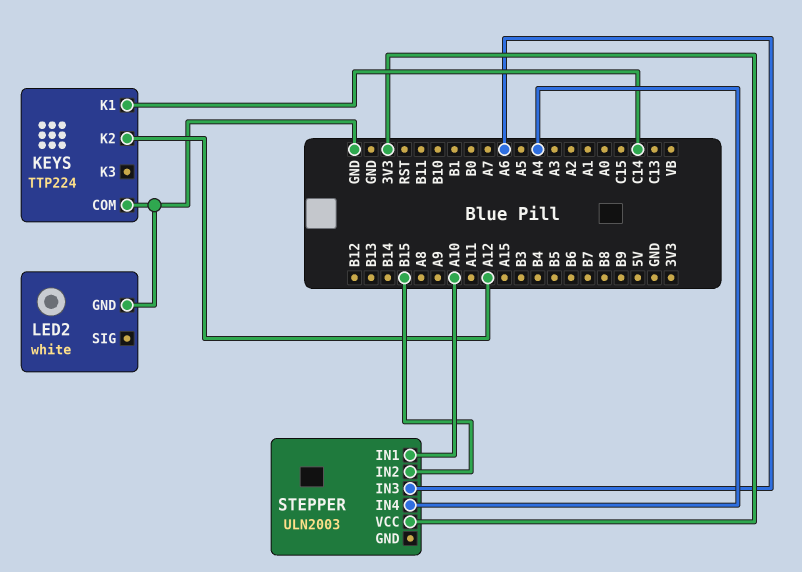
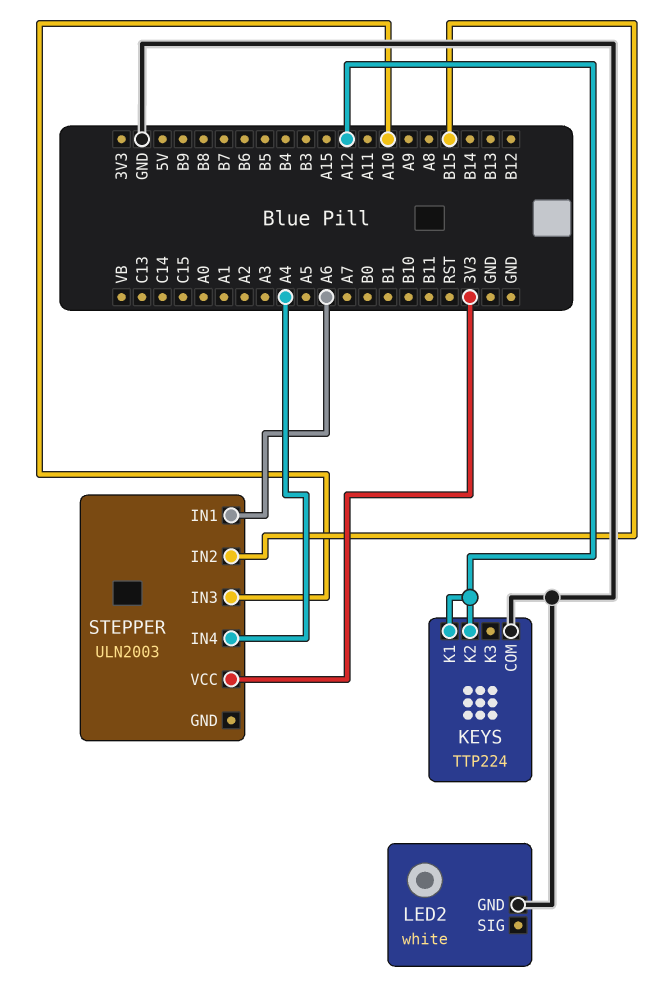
KEYS pin K1: C14 -> A12
STEPPER pin IN1: A10 -> A6
STEPPER pin IN3: A6 -> A10

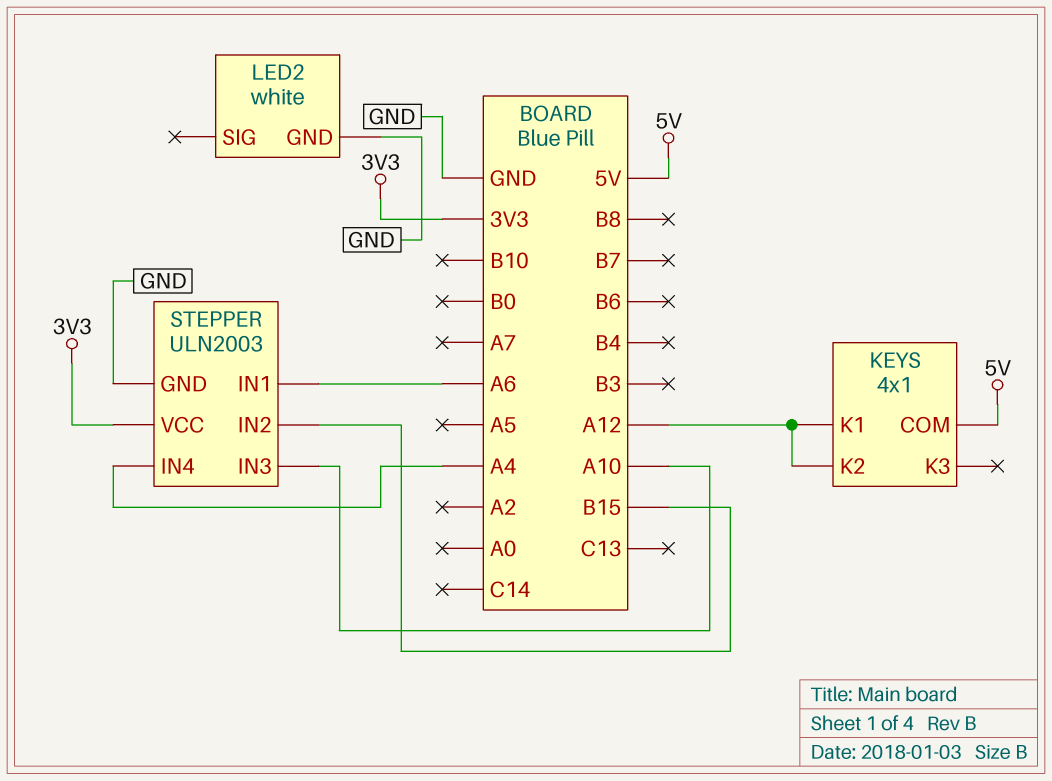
KEYS: TTP224 -> 4x1
KEYS pin COM: GND -> 5V
STEPPER pin GND: none -> GND

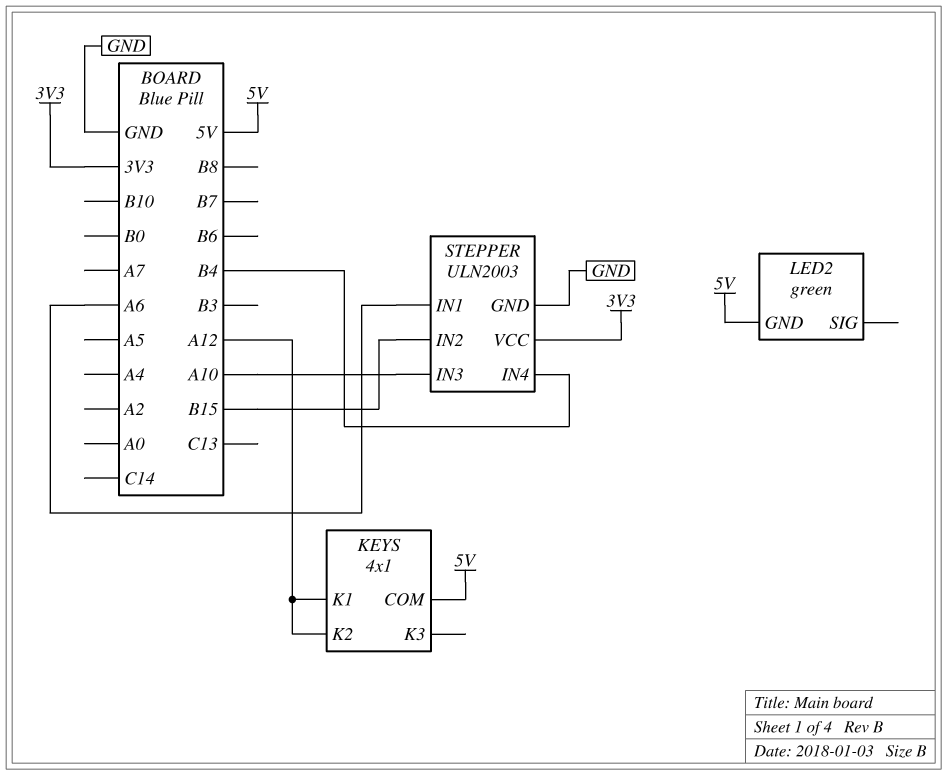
LED2: white -> green
LED2 pin GND: GND -> 5V
STEPPER pin IN4: A4 -> B4

